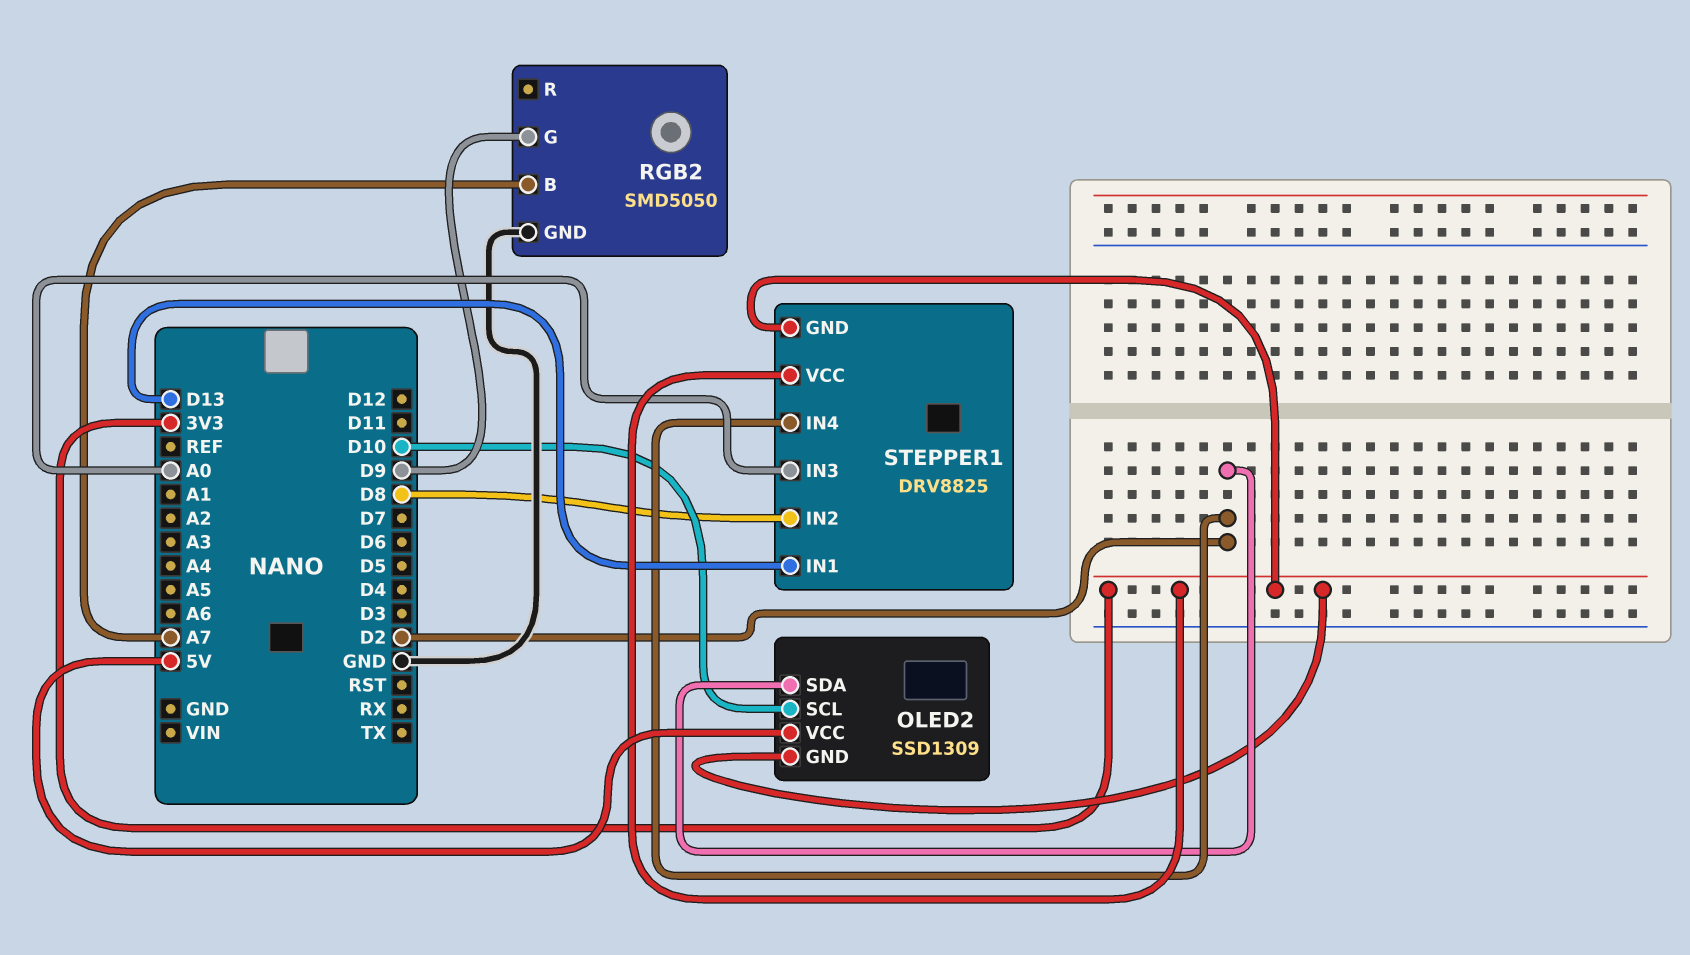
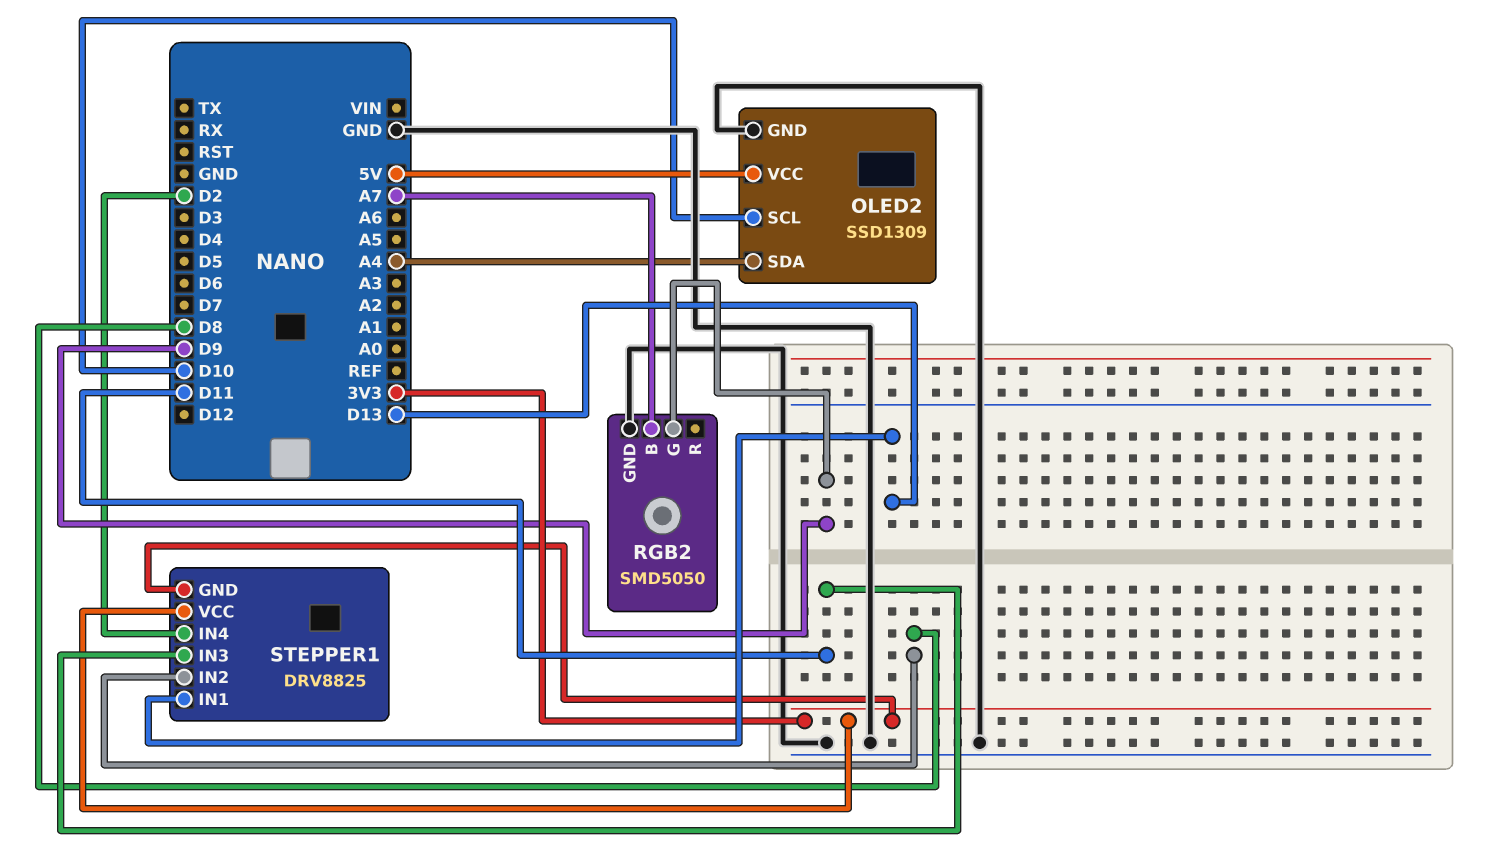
OLED2 pin GND: 3V3 -> GND
OLED2 pin SDA: D2 -> A4
STEPPER1 pin IN3: A0 -> D11

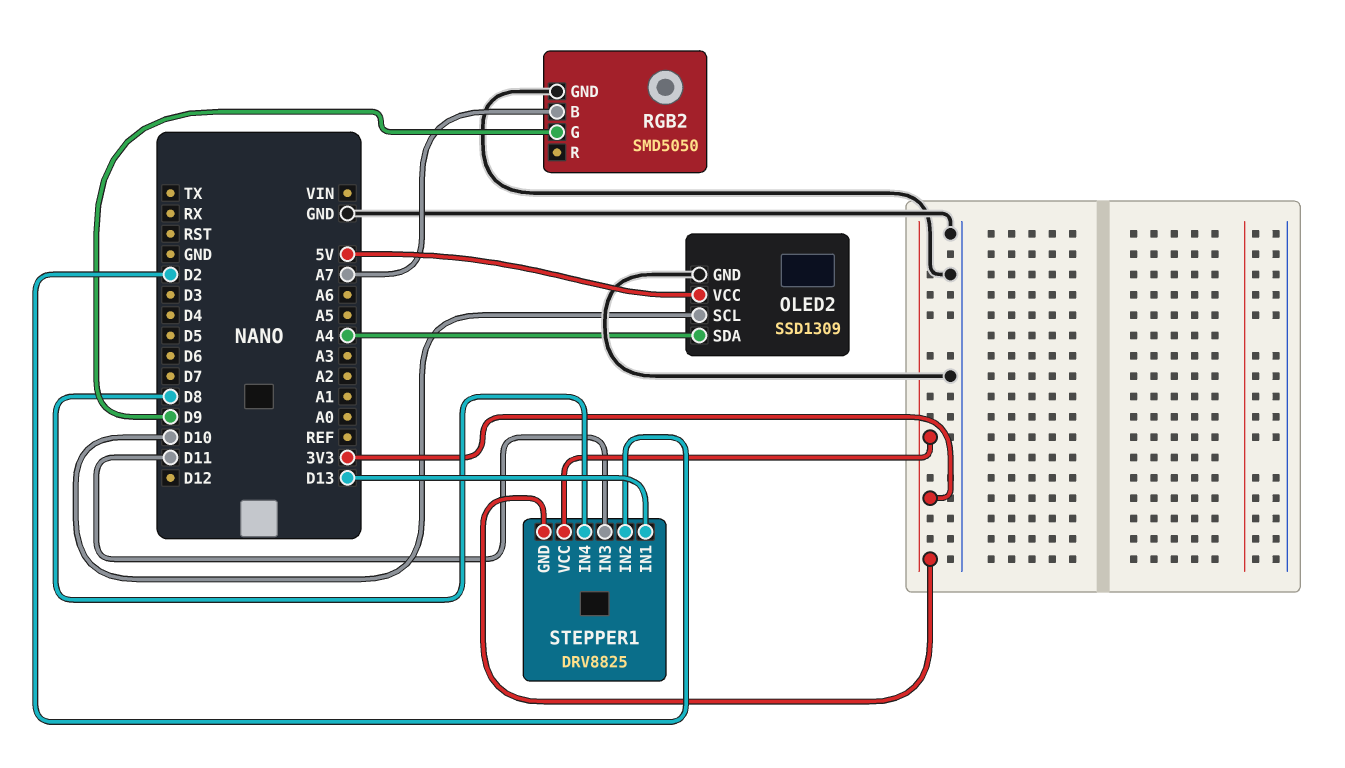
STEPPER1 pin IN2: D8 -> D2
STEPPER1 pin IN4: D2 -> D8

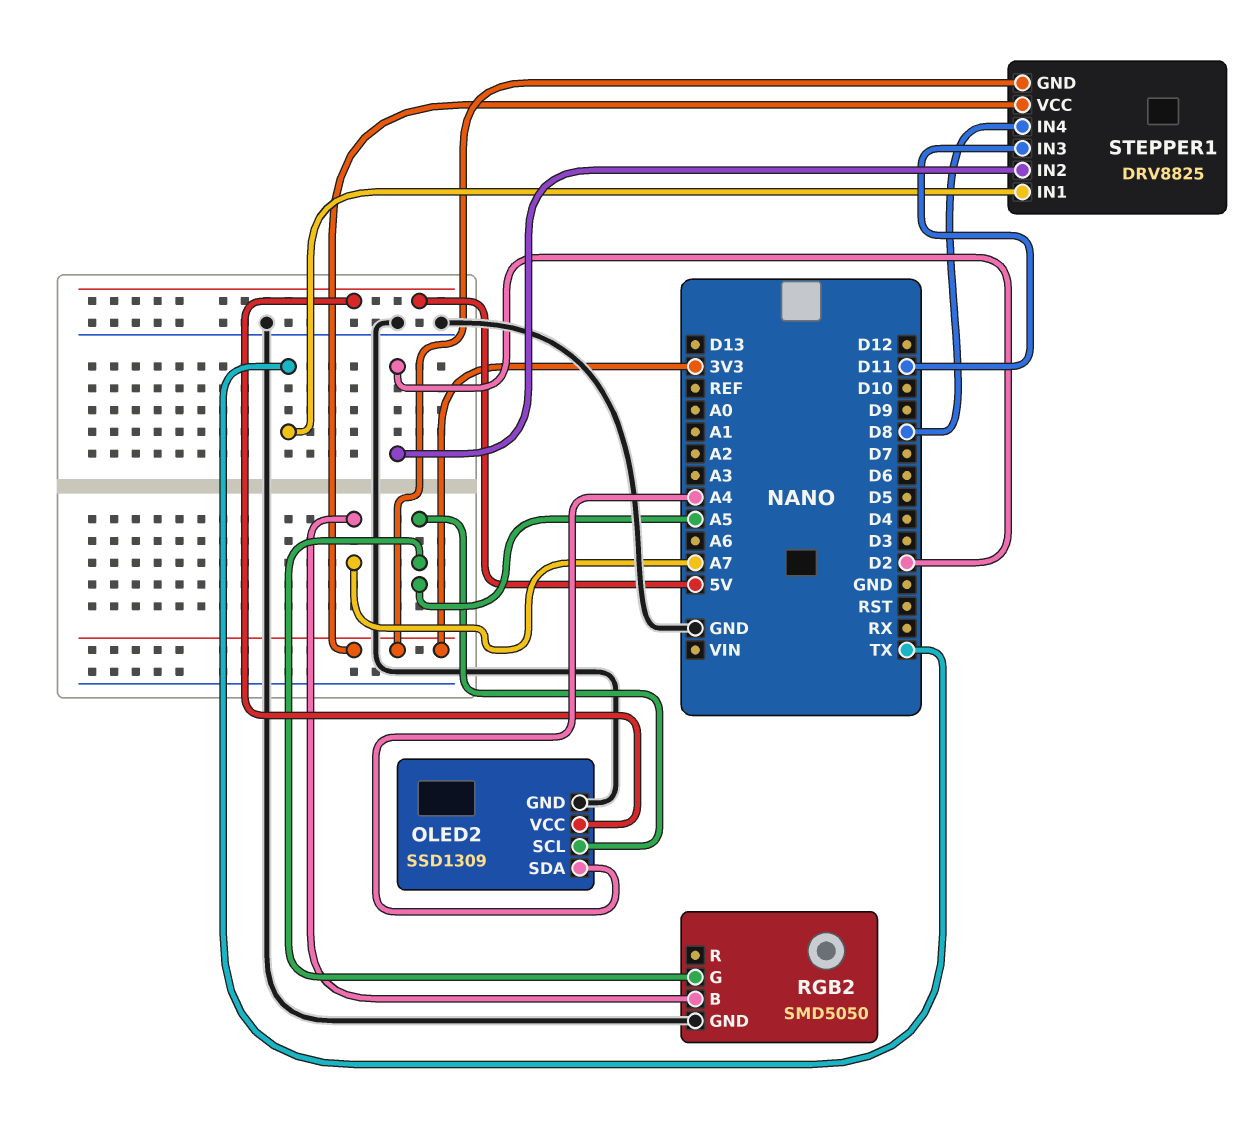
OLED2 pin SCL: D10 -> A5
RGB2 pin G: D9 -> A5
STEPPER1 pin IN1: D13 -> TX

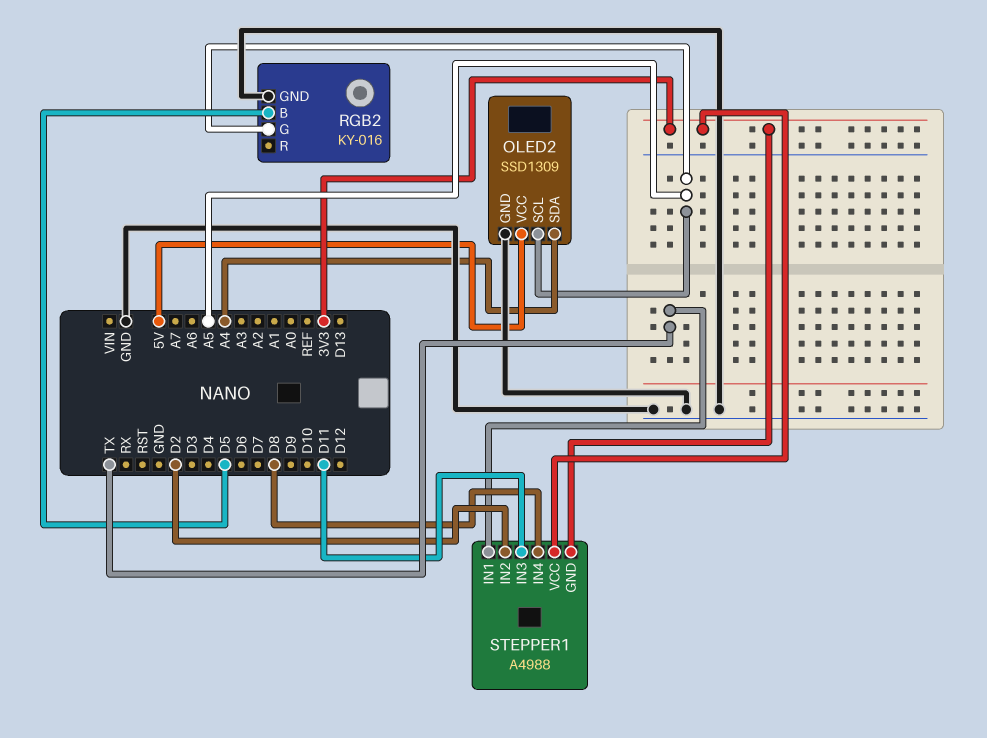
RGB2: SMD5050 -> KY-016
RGB2 pin B: A7 -> D5
STEPPER1: DRV8825 -> A4988

